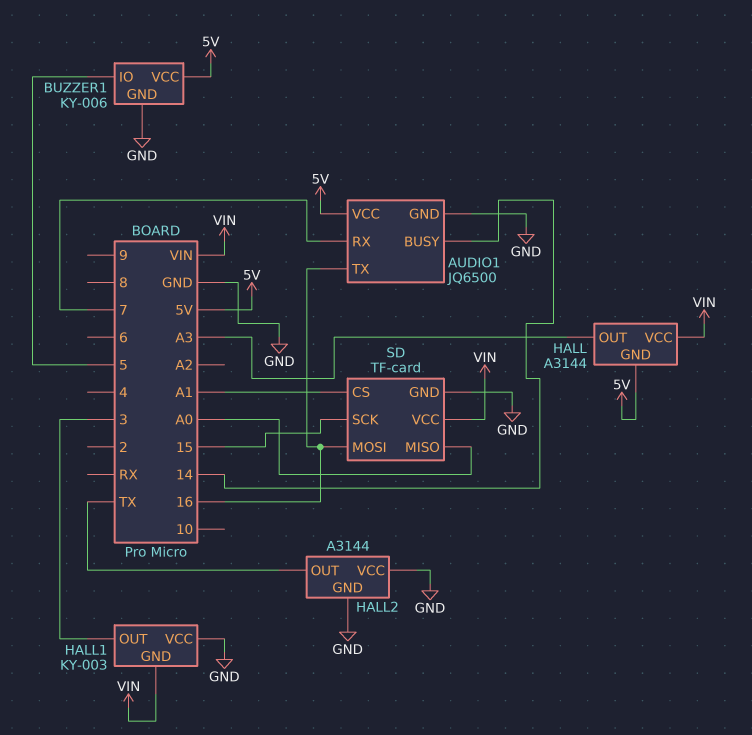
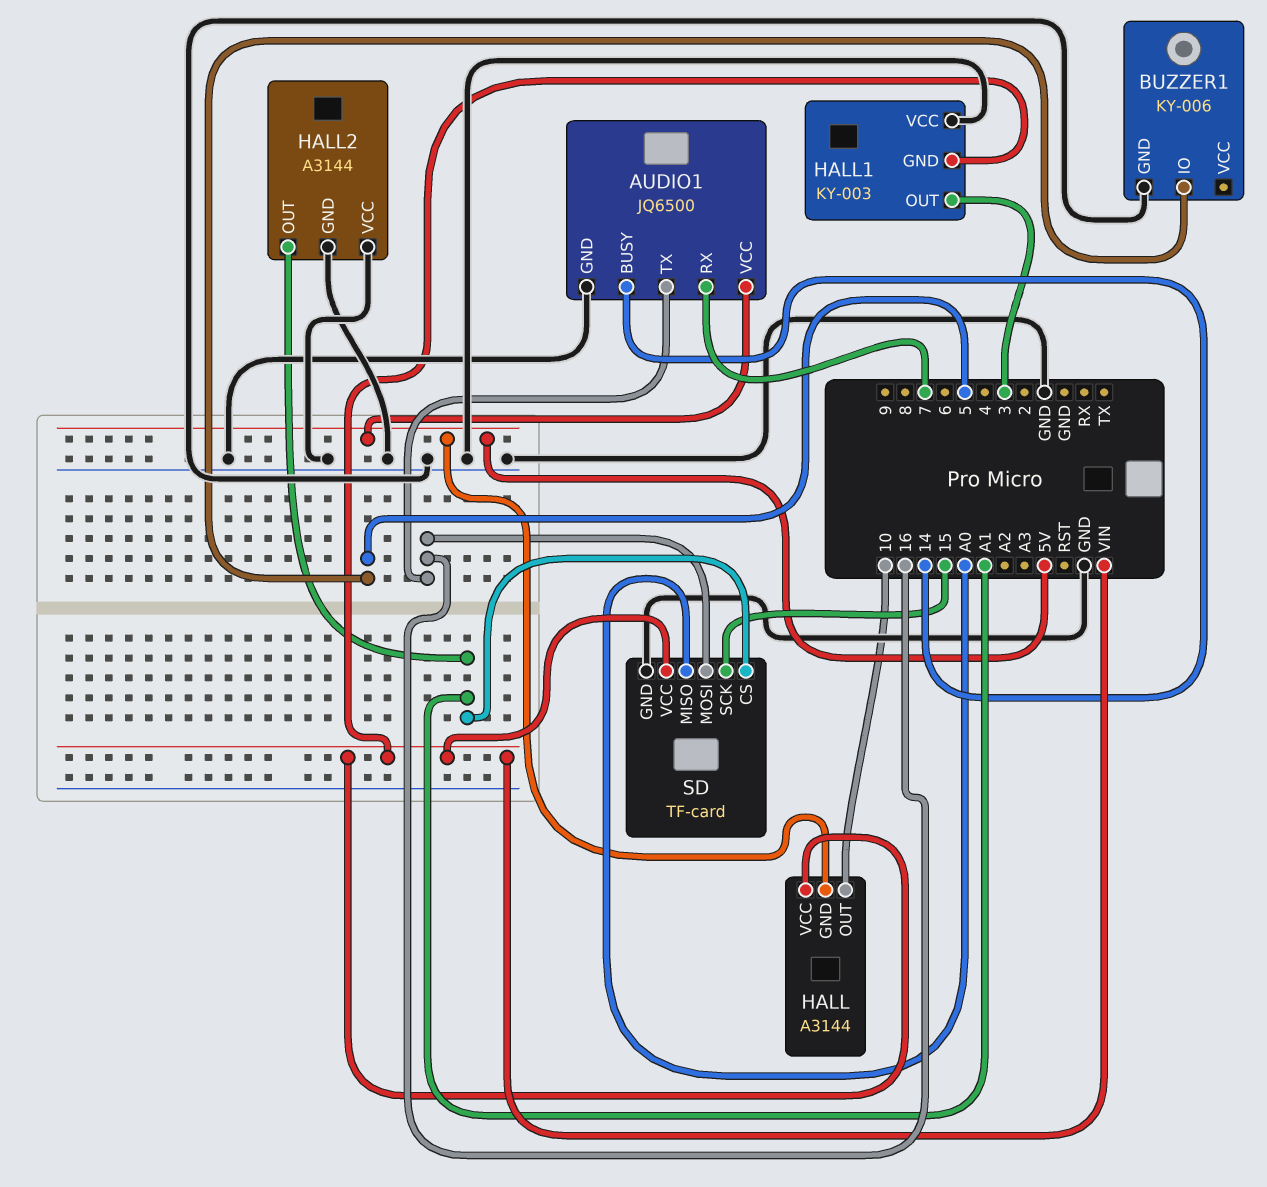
BUZZER1 pin VCC: 5V -> none
HALL pin OUT: A3 -> 10
HALL2 pin OUT: TX -> A1

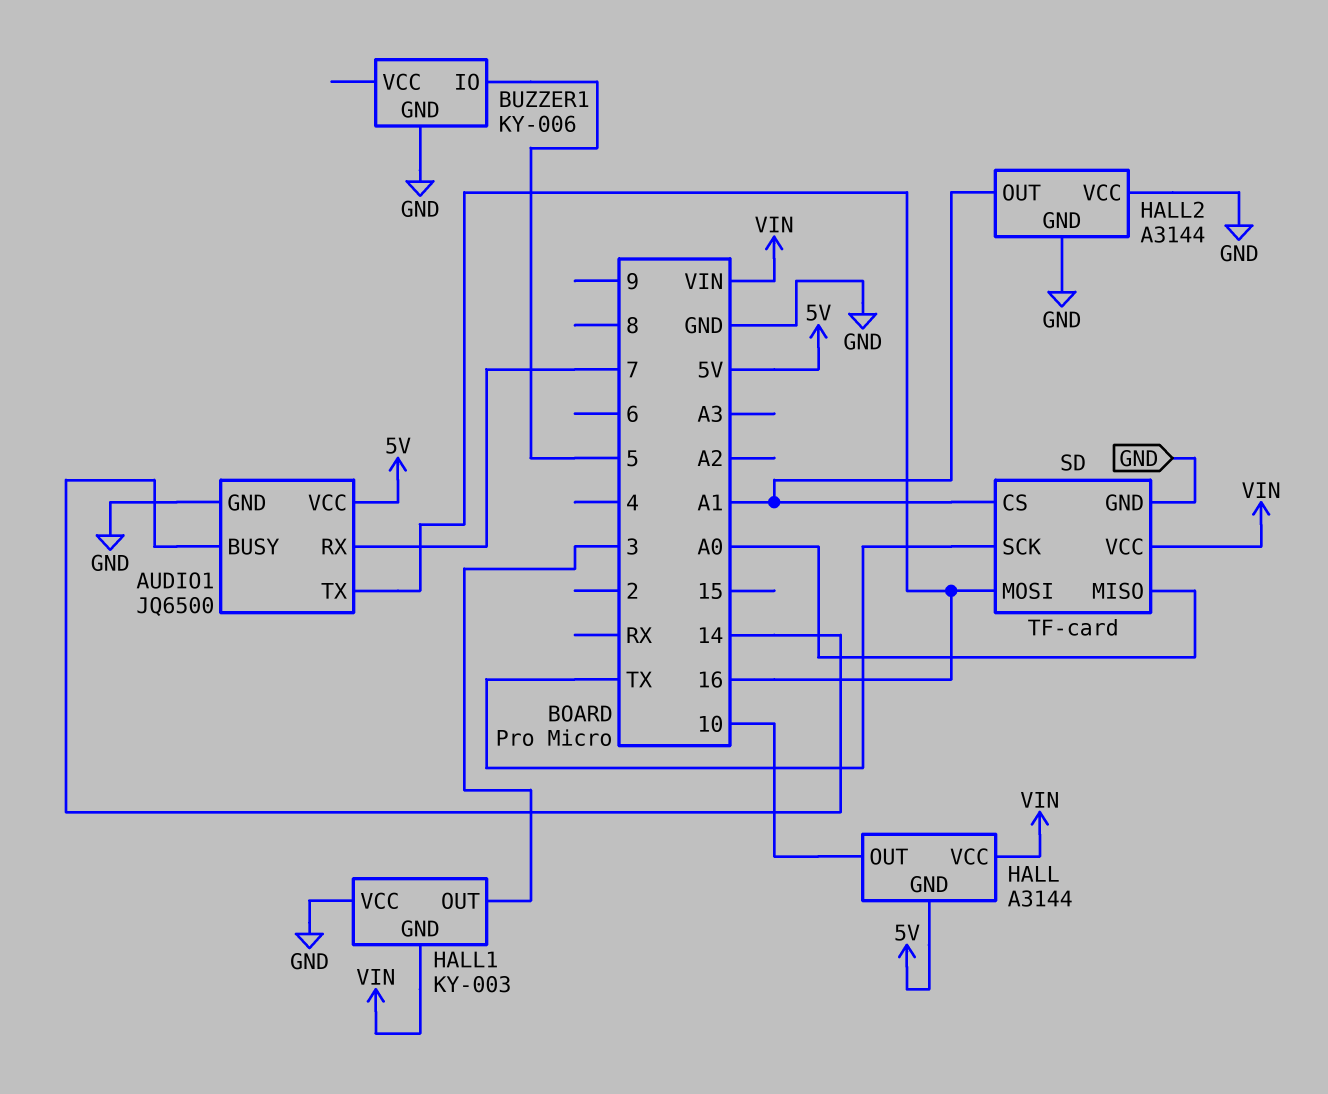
SD pin SCK: 15 -> TX

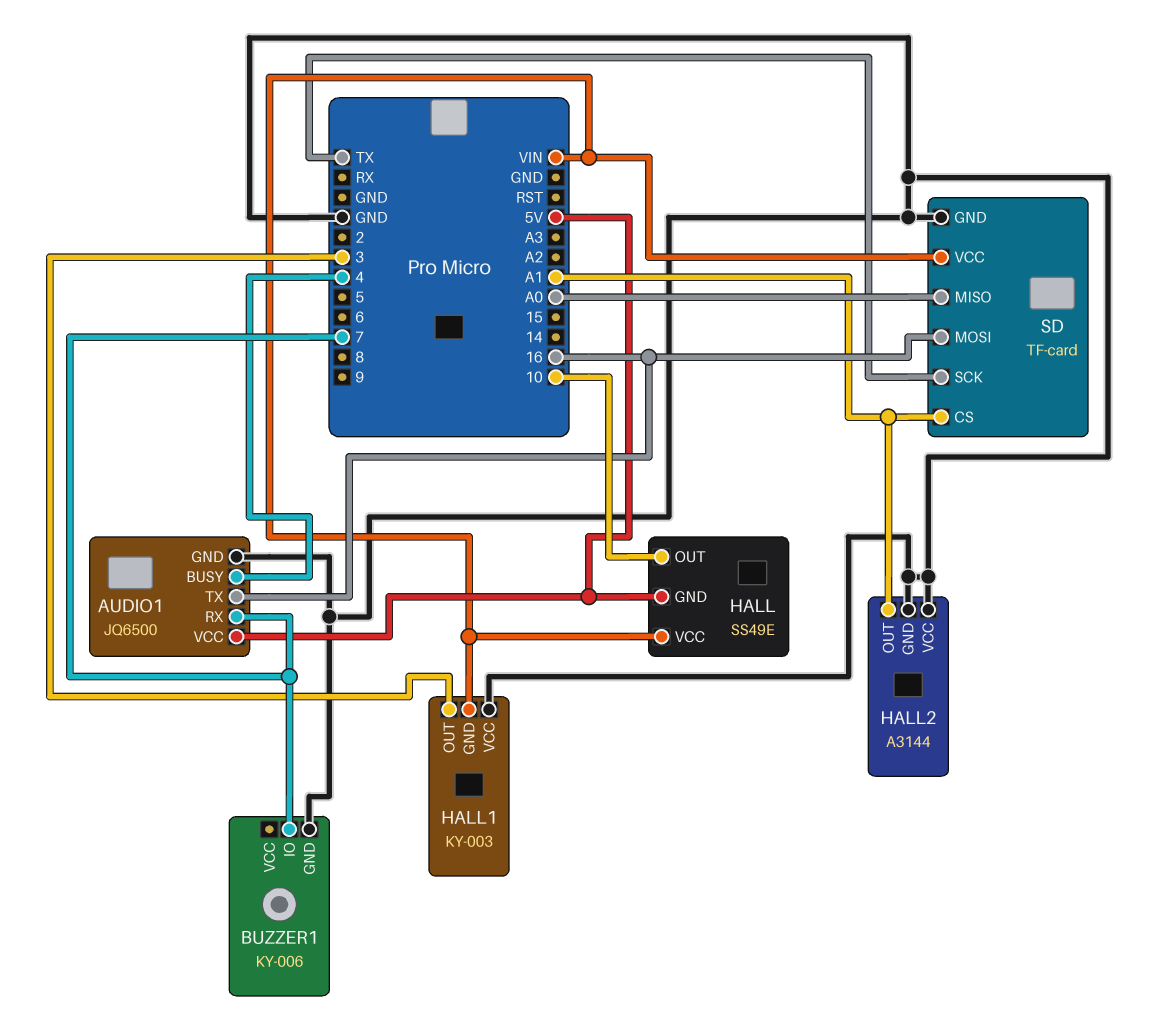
AUDIO1 pin BUSY: 14 -> 4
BUZZER1 pin IO: 5 -> 7
HALL: A3144 -> SS49E

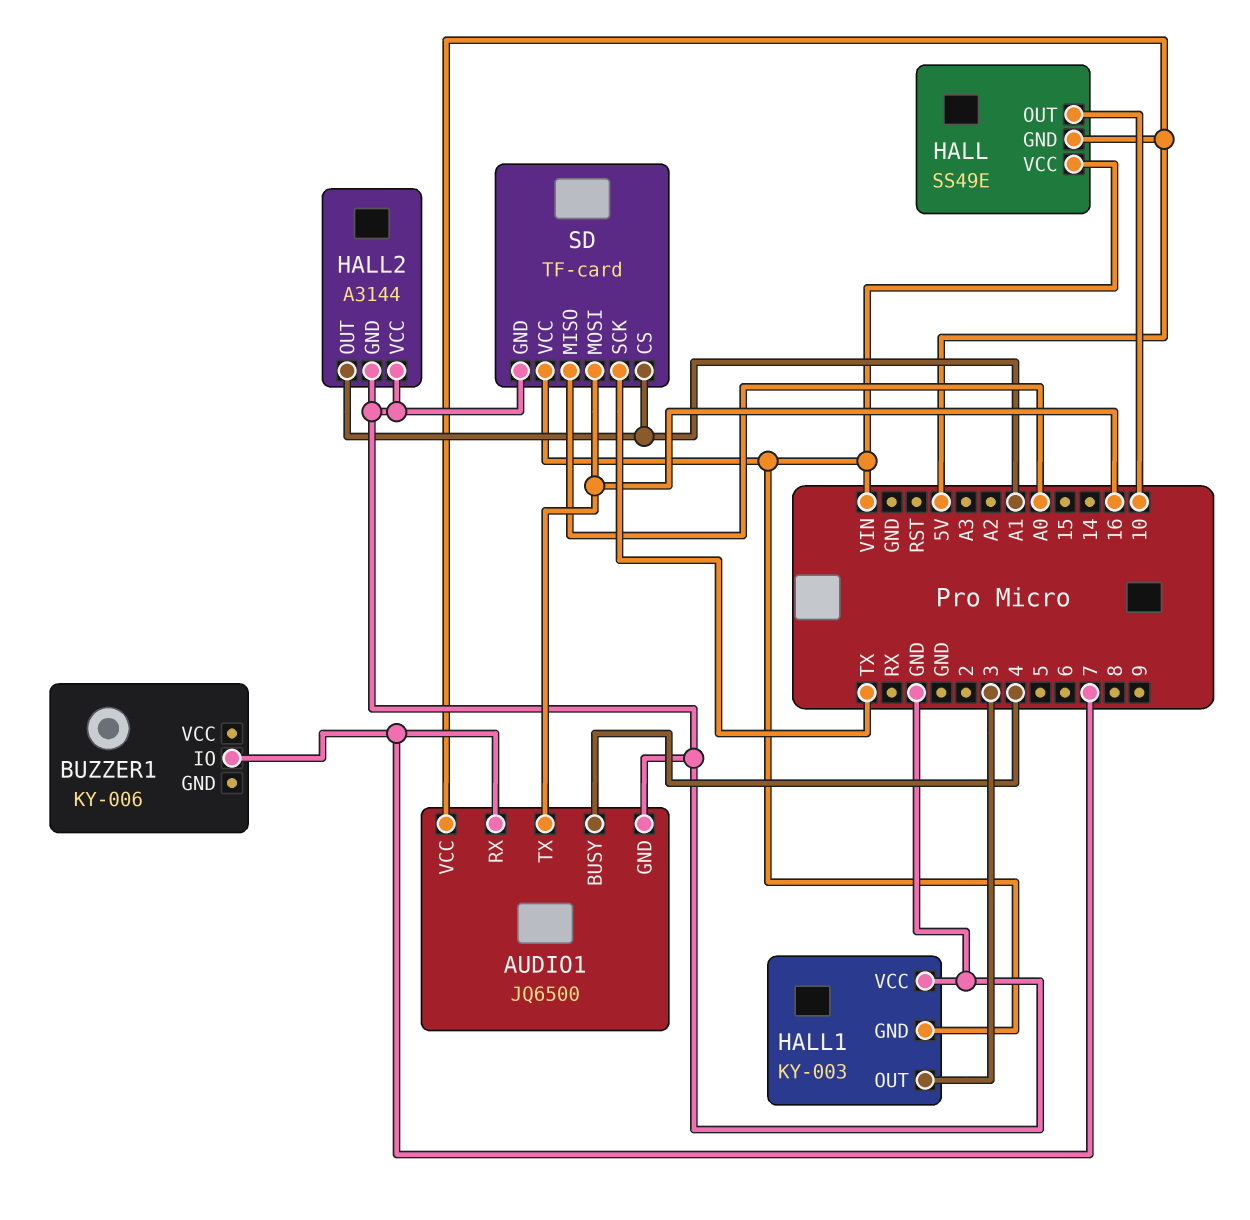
BUZZER1 pin GND: GND -> none

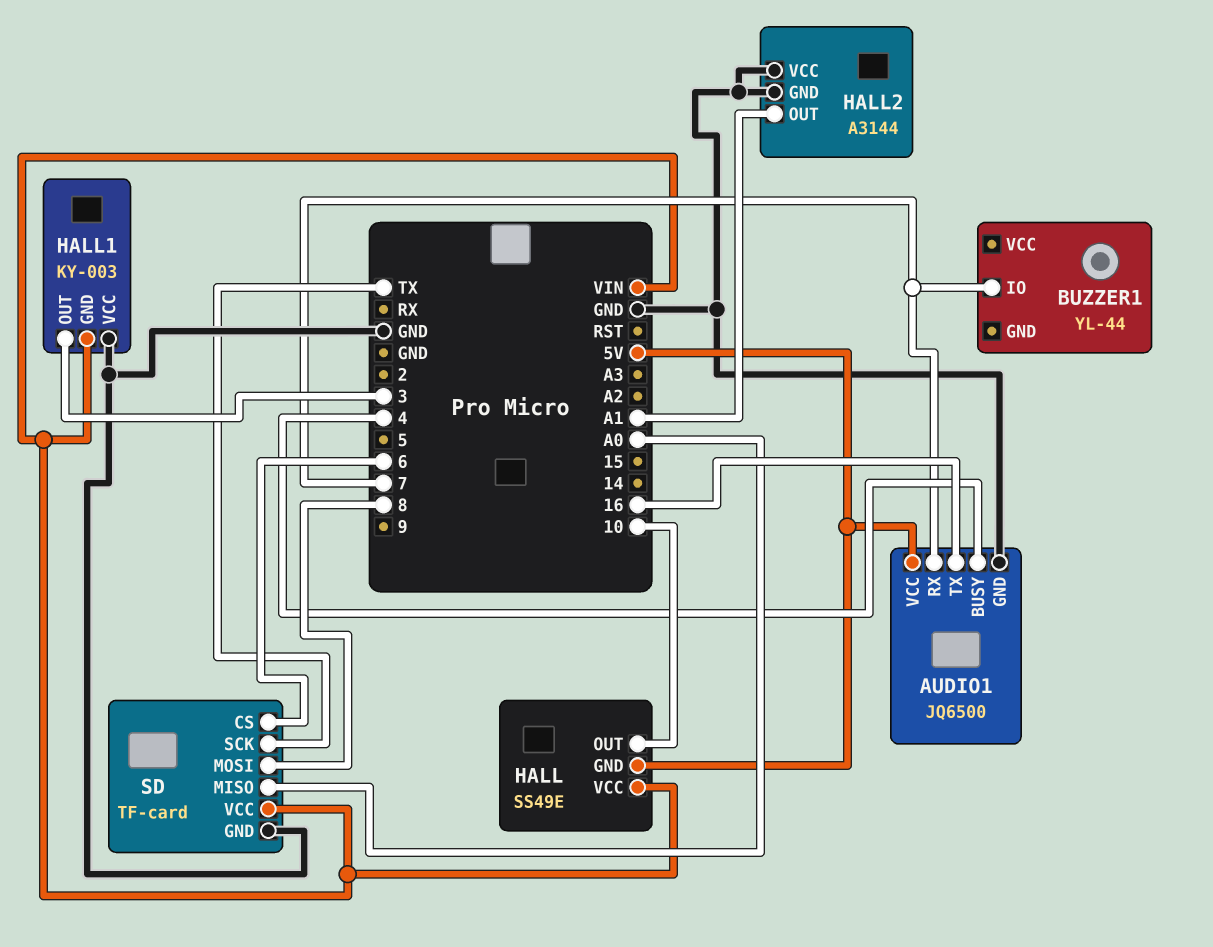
BUZZER1: KY-006 -> YL-44
SD pin CS: A1 -> 6
SD pin MOSI: 16 -> 8

